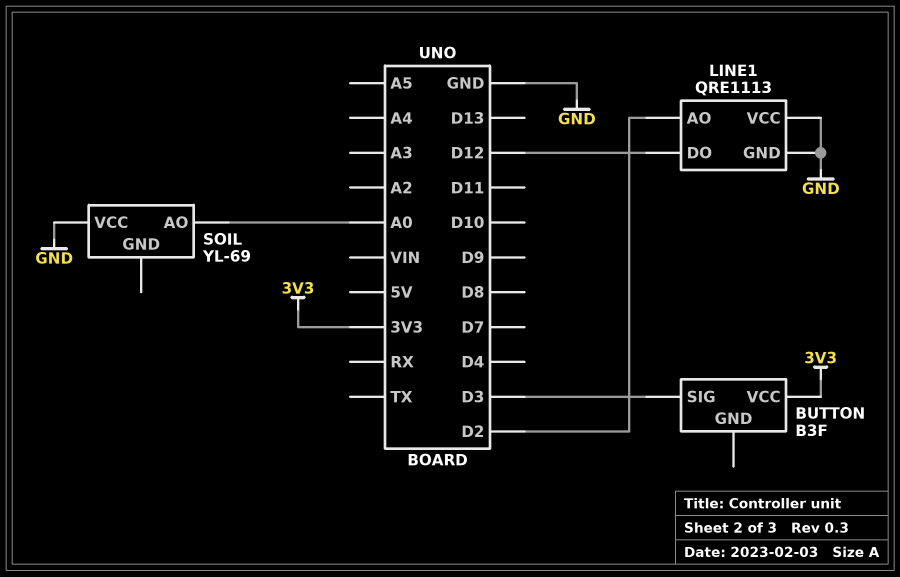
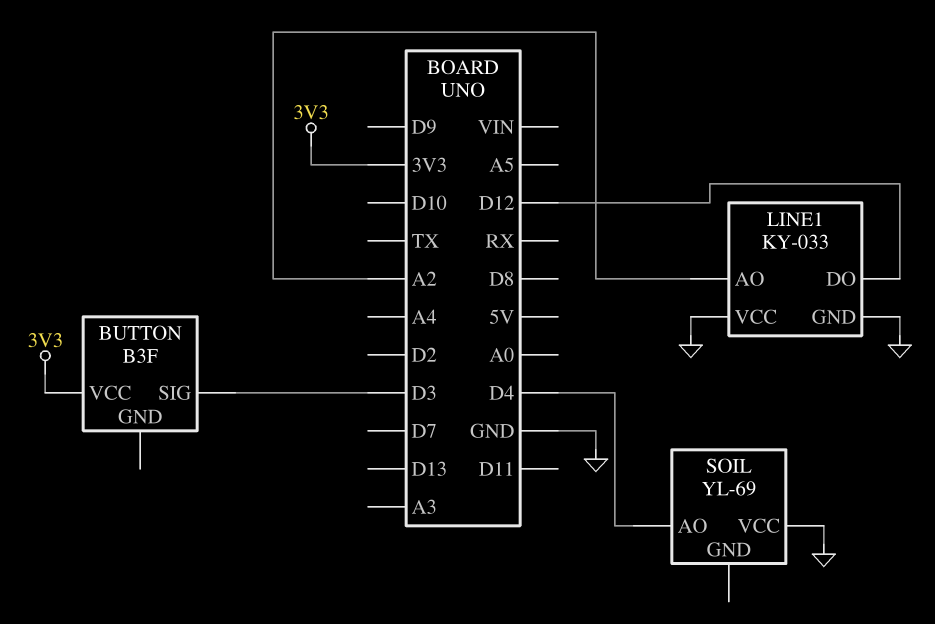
LINE1: QRE1113 -> KY-033
LINE1 pin AO: D2 -> A2
SOIL pin AO: A0 -> D4

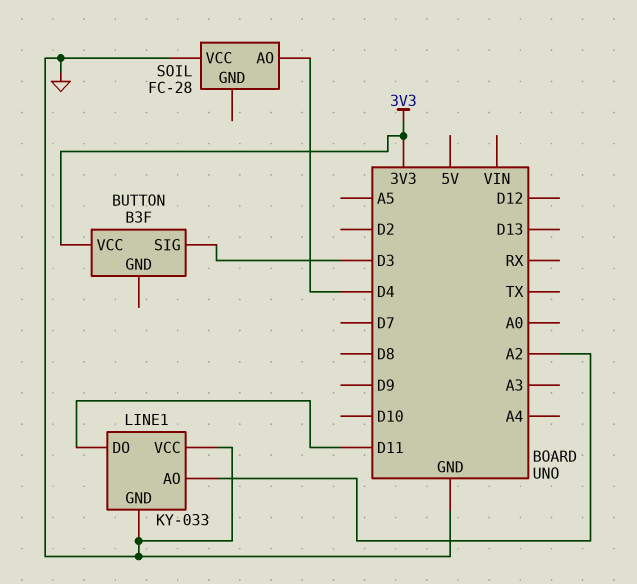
LINE1 pin DO: D12 -> D11
SOIL: YL-69 -> FC-28

